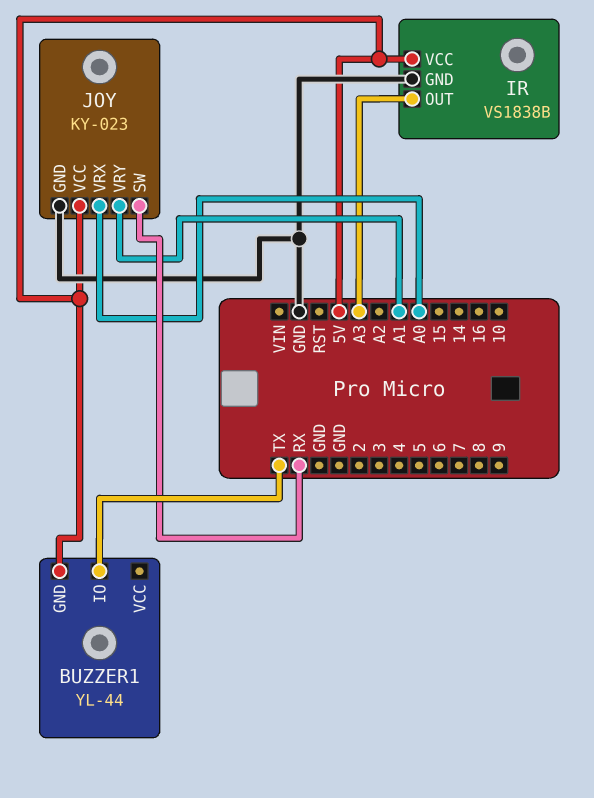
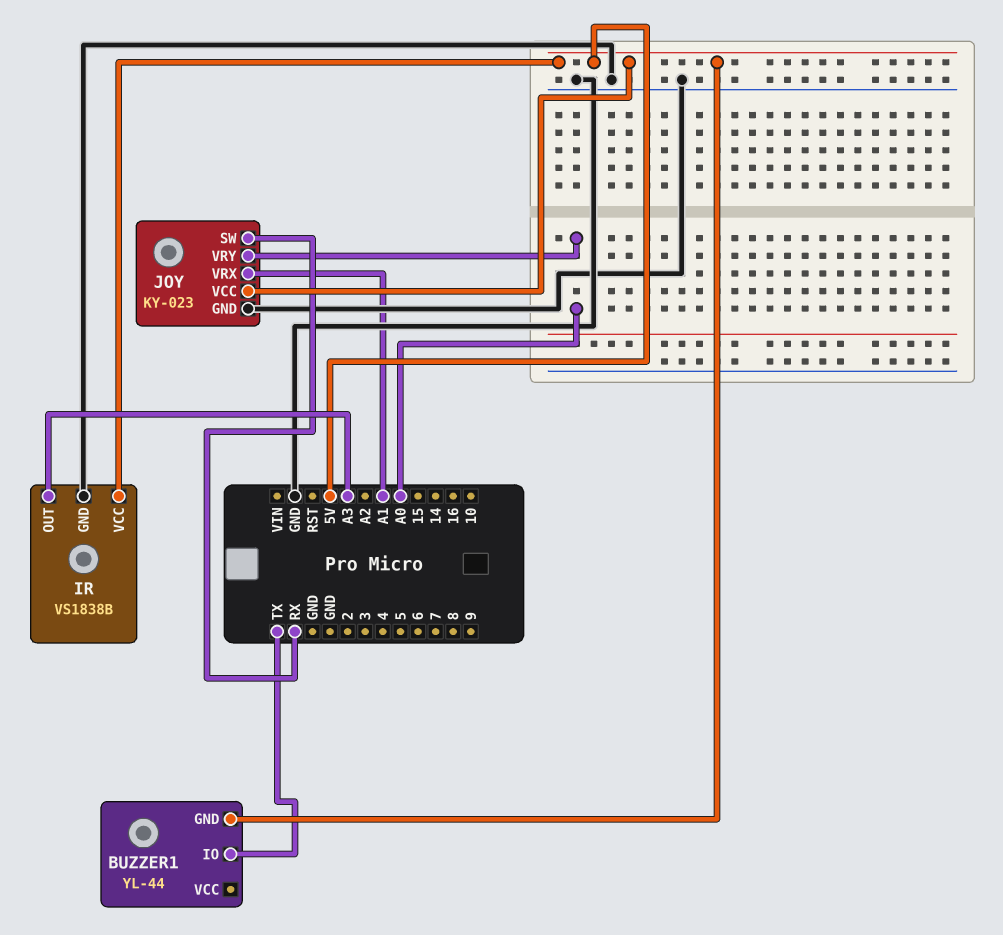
JOY pin VRX: A0 -> A1
JOY pin VRY: A1 -> A0

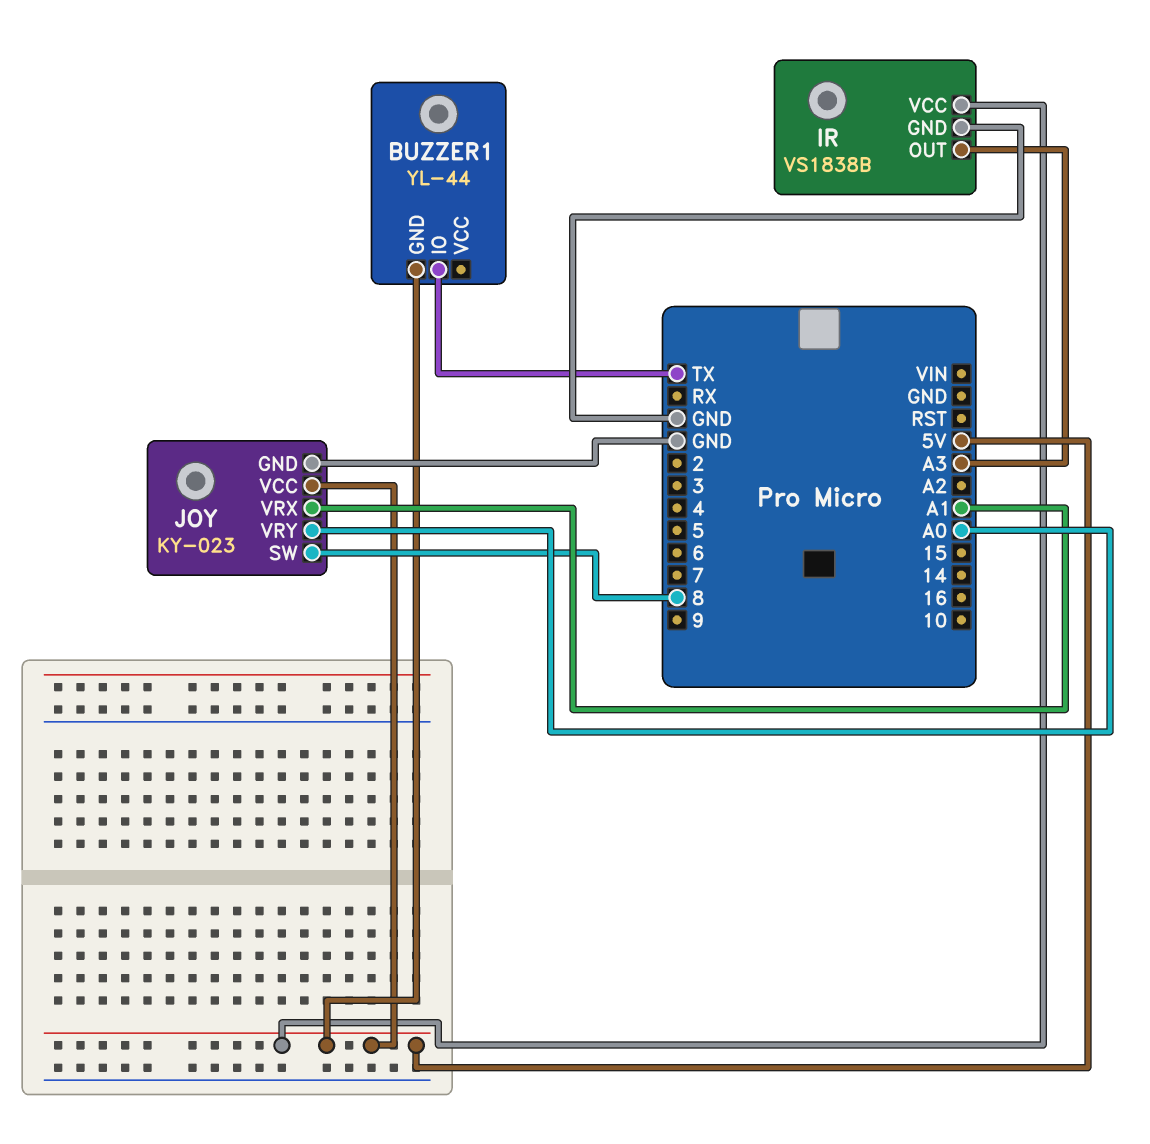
JOY pin SW: RX -> 8

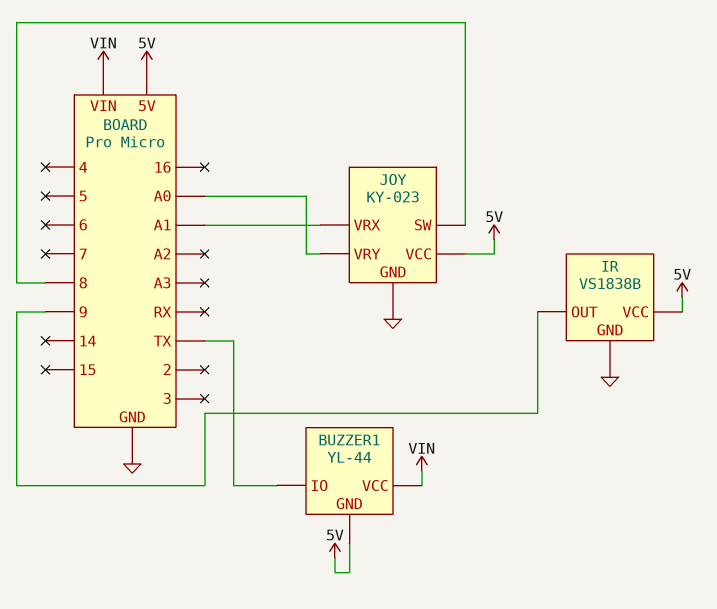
BUZZER1 pin VCC: none -> VIN
IR pin OUT: A3 -> 9

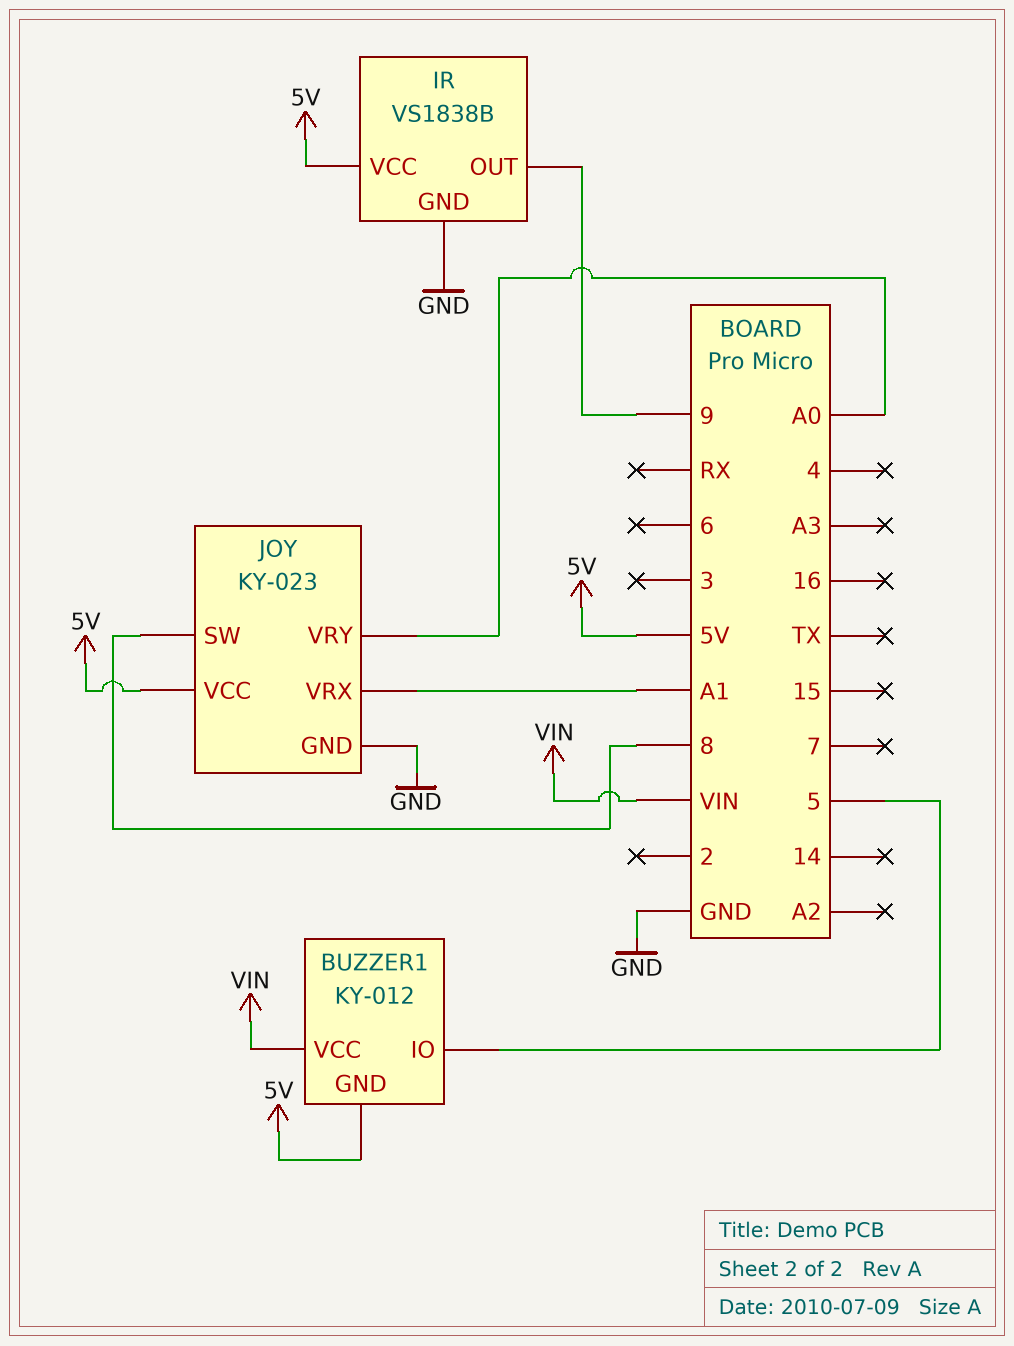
BUZZER1: YL-44 -> KY-012
BUZZER1 pin IO: TX -> 5

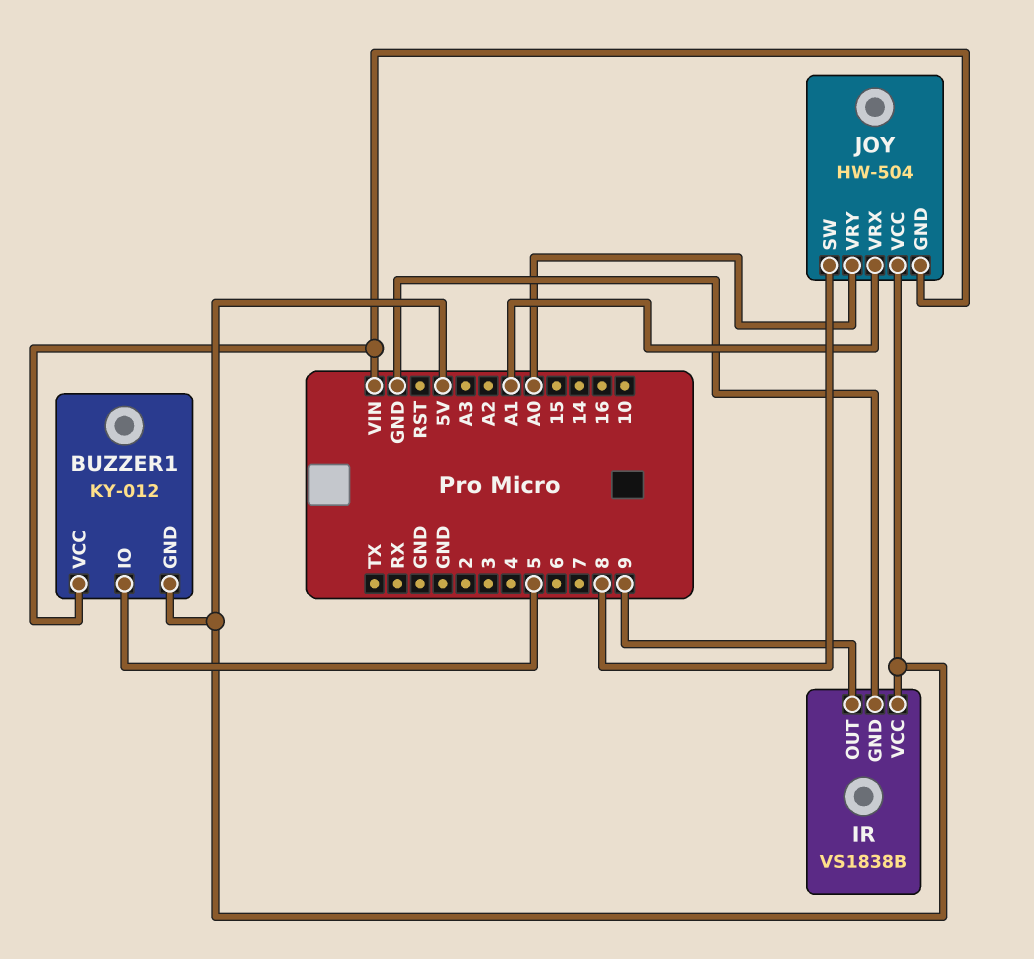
JOY: KY-023 -> HW-504
JOY pin GND: GND -> VIN

